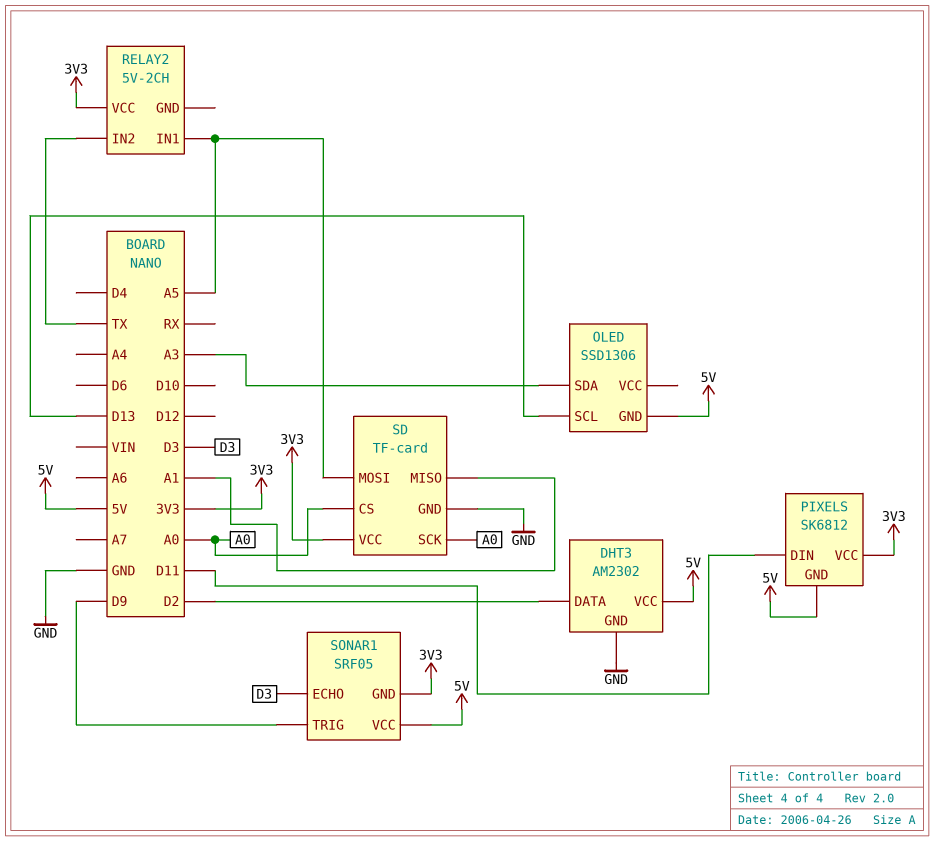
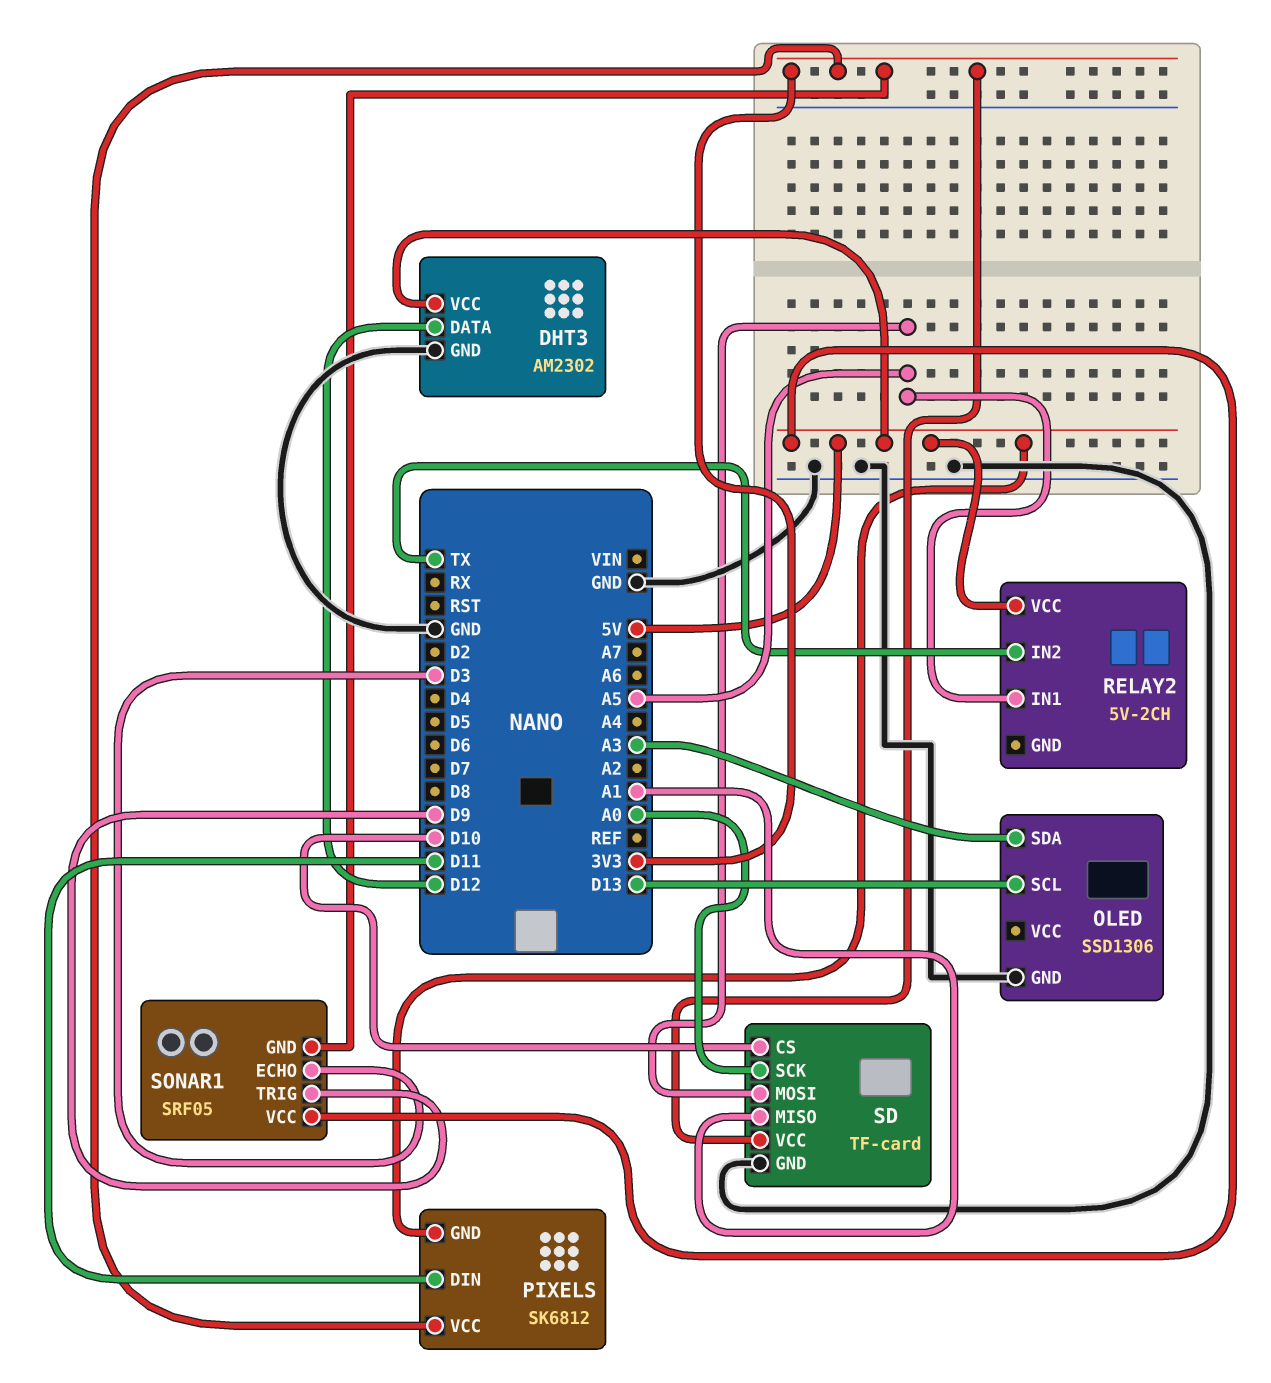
DHT3 pin DATA: D2 -> D12
OLED pin GND: 5V -> GND
RELAY2 pin VCC: 3V3 -> 5V
SD pin CS: A0 -> D10

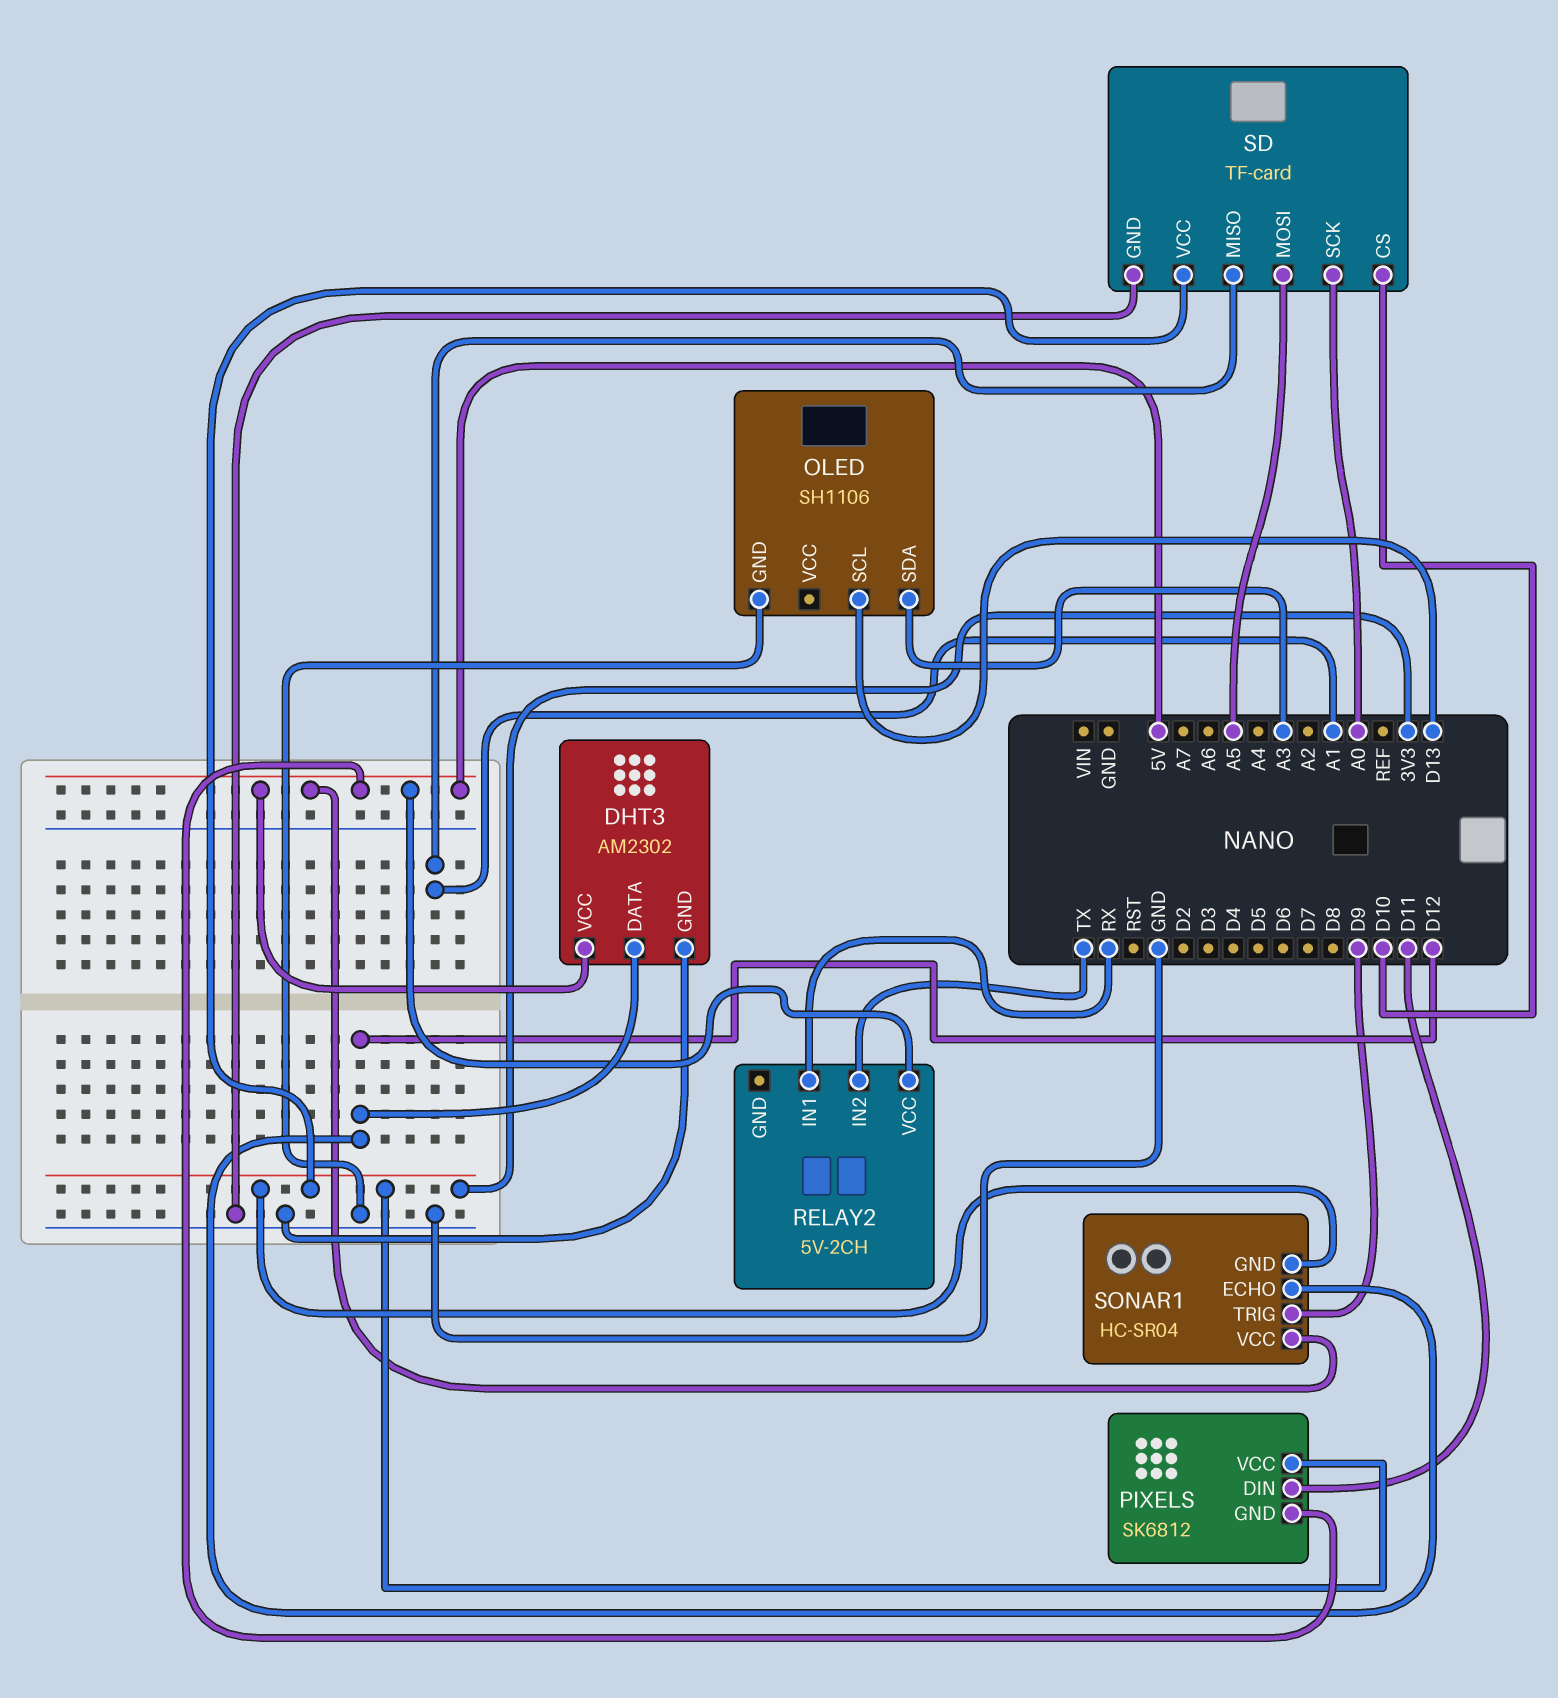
OLED: SSD1306 -> SH1106
RELAY2 pin IN1: A5 -> RX
SONAR1: SRF05 -> HC-SR04
SONAR1 pin ECHO: D3 -> D12

